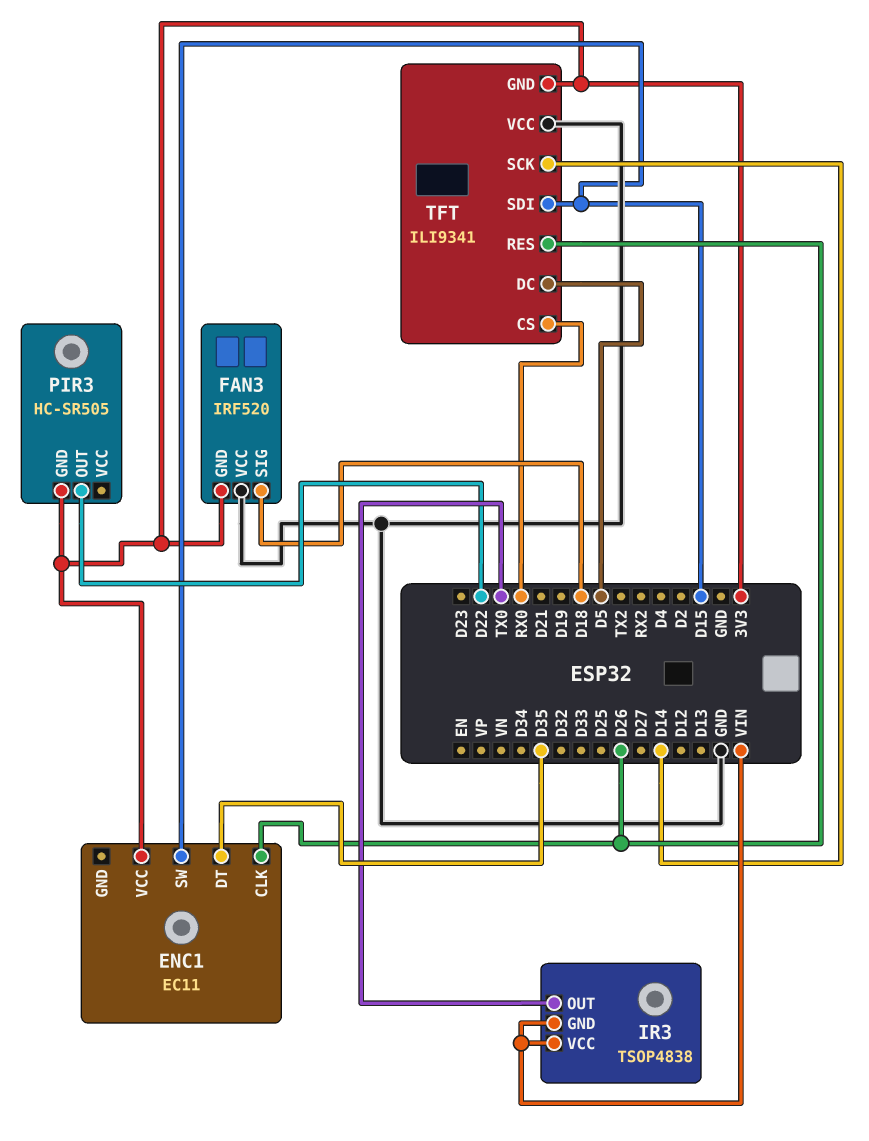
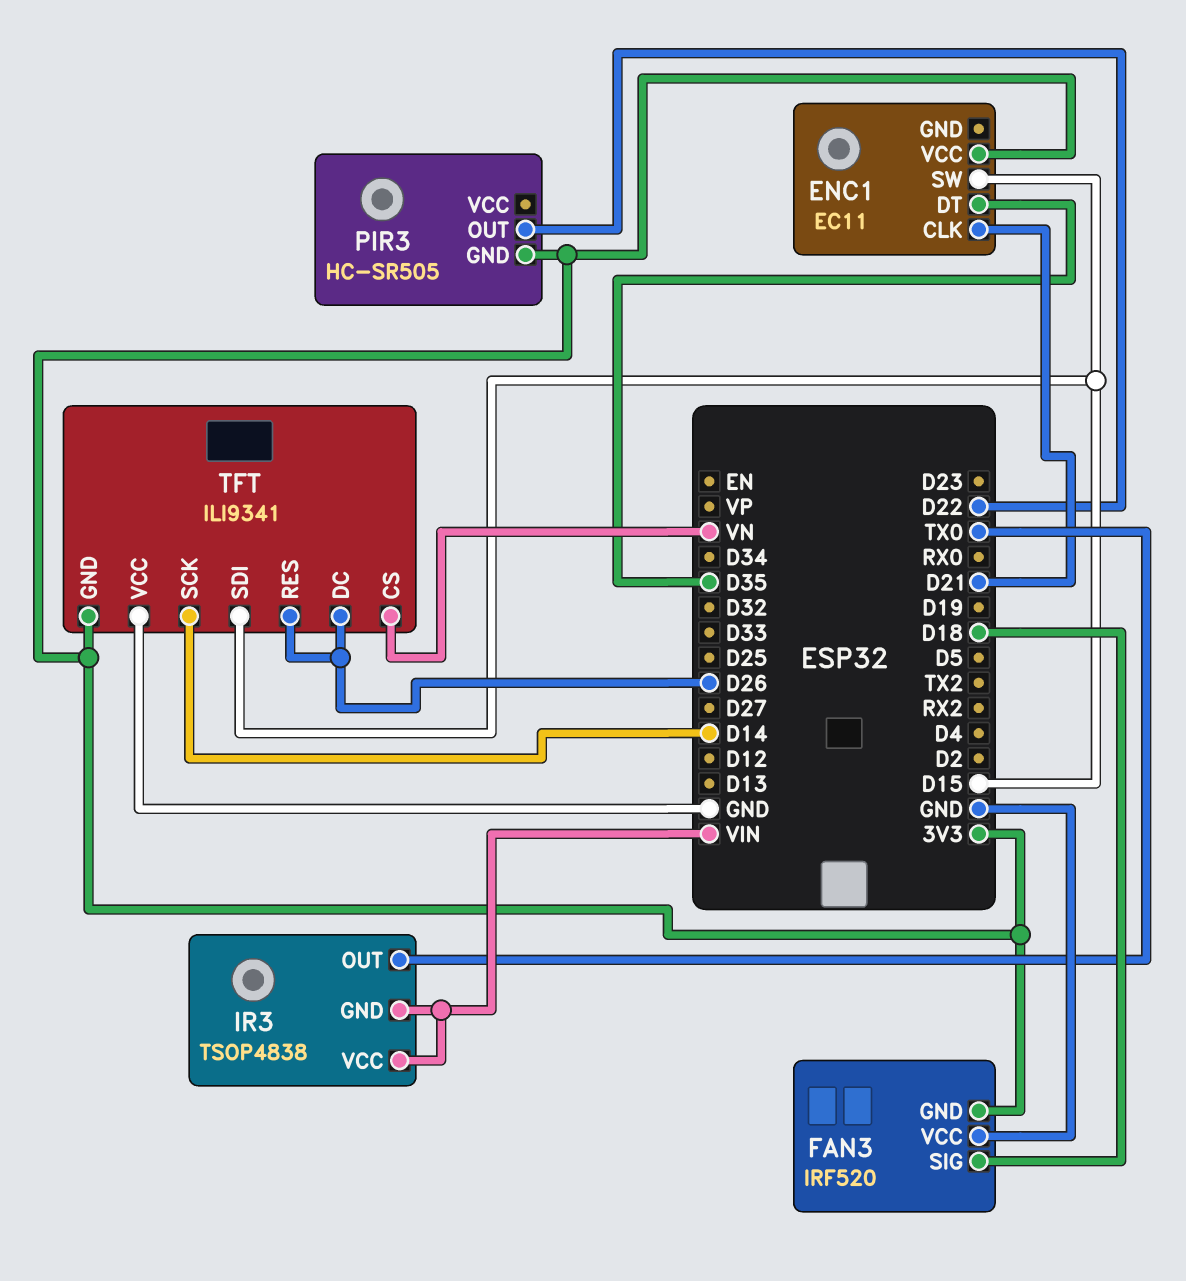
ENC1 pin CLK: D26 -> D21
TFT pin CS: RX0 -> VN
TFT pin DC: D5 -> D26

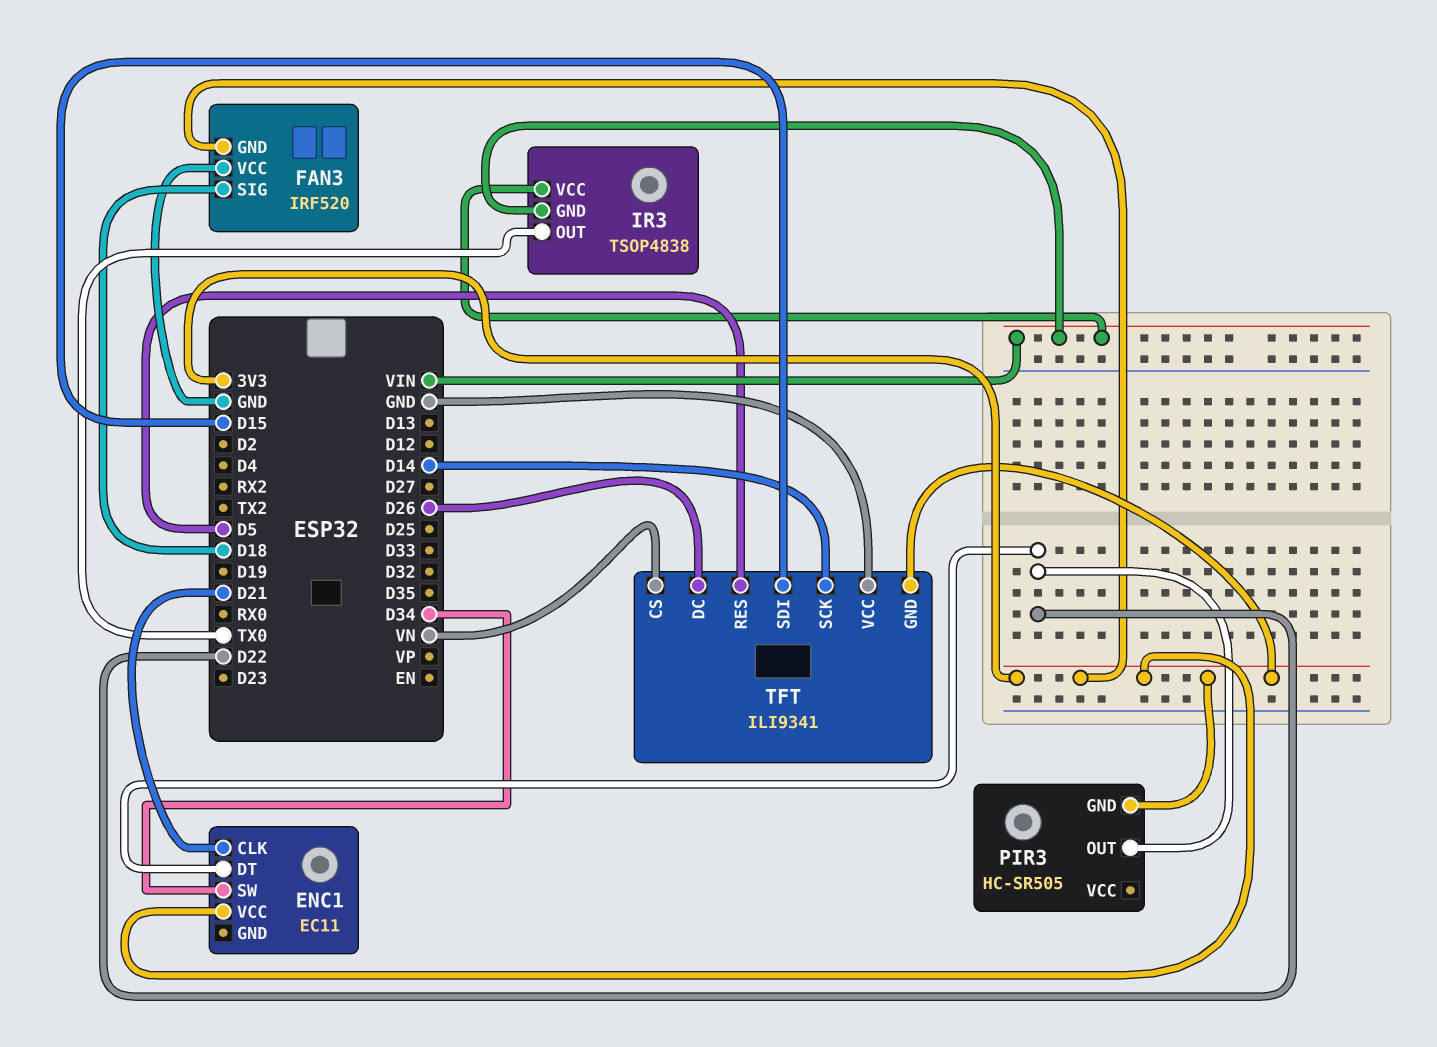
ENC1 pin DT: D35 -> D22
ENC1 pin SW: D15 -> D34
TFT pin RES: D26 -> D5

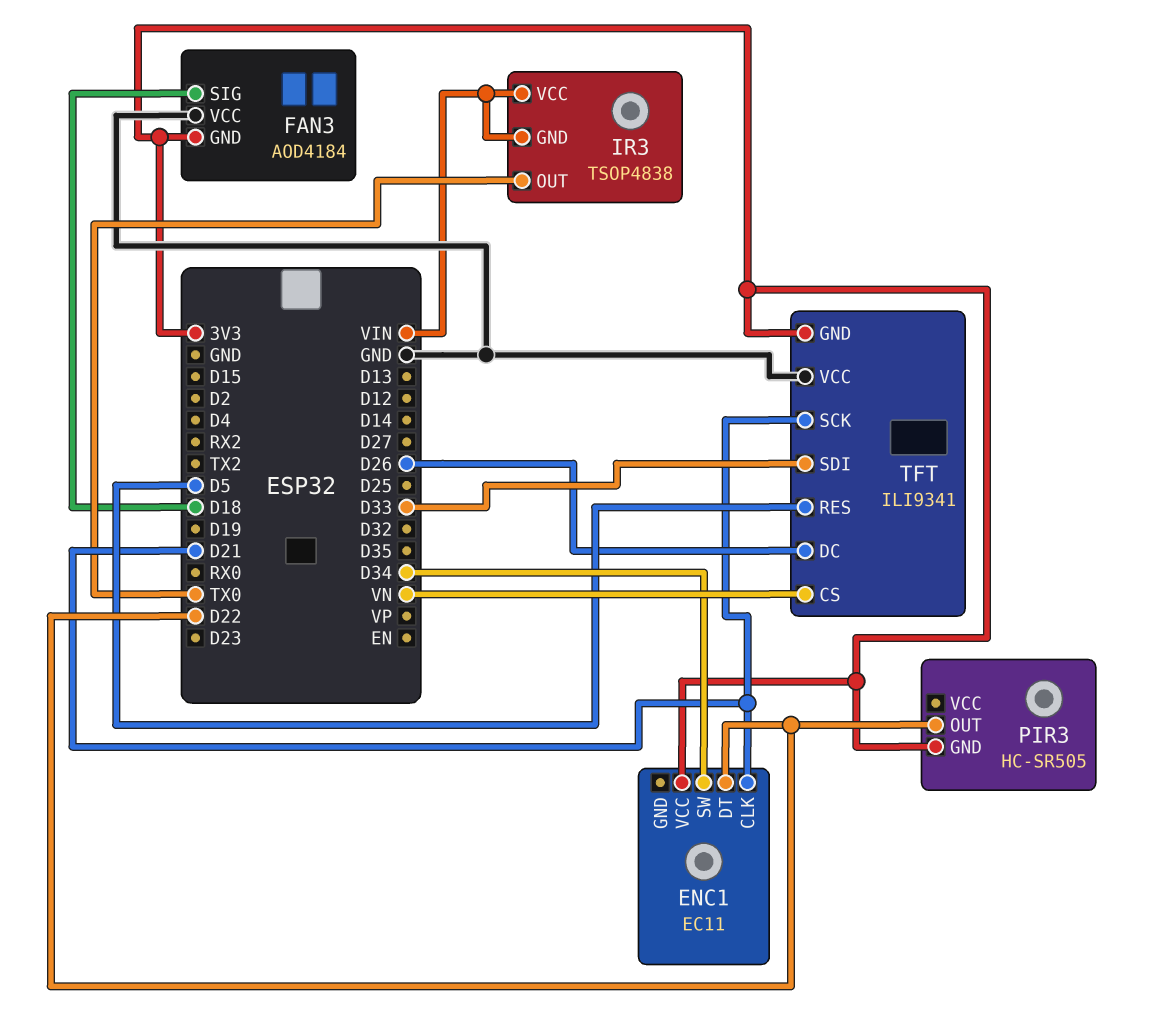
FAN3: IRF520 -> AOD4184
TFT pin SCK: D14 -> D21
TFT pin SDI: D15 -> D33

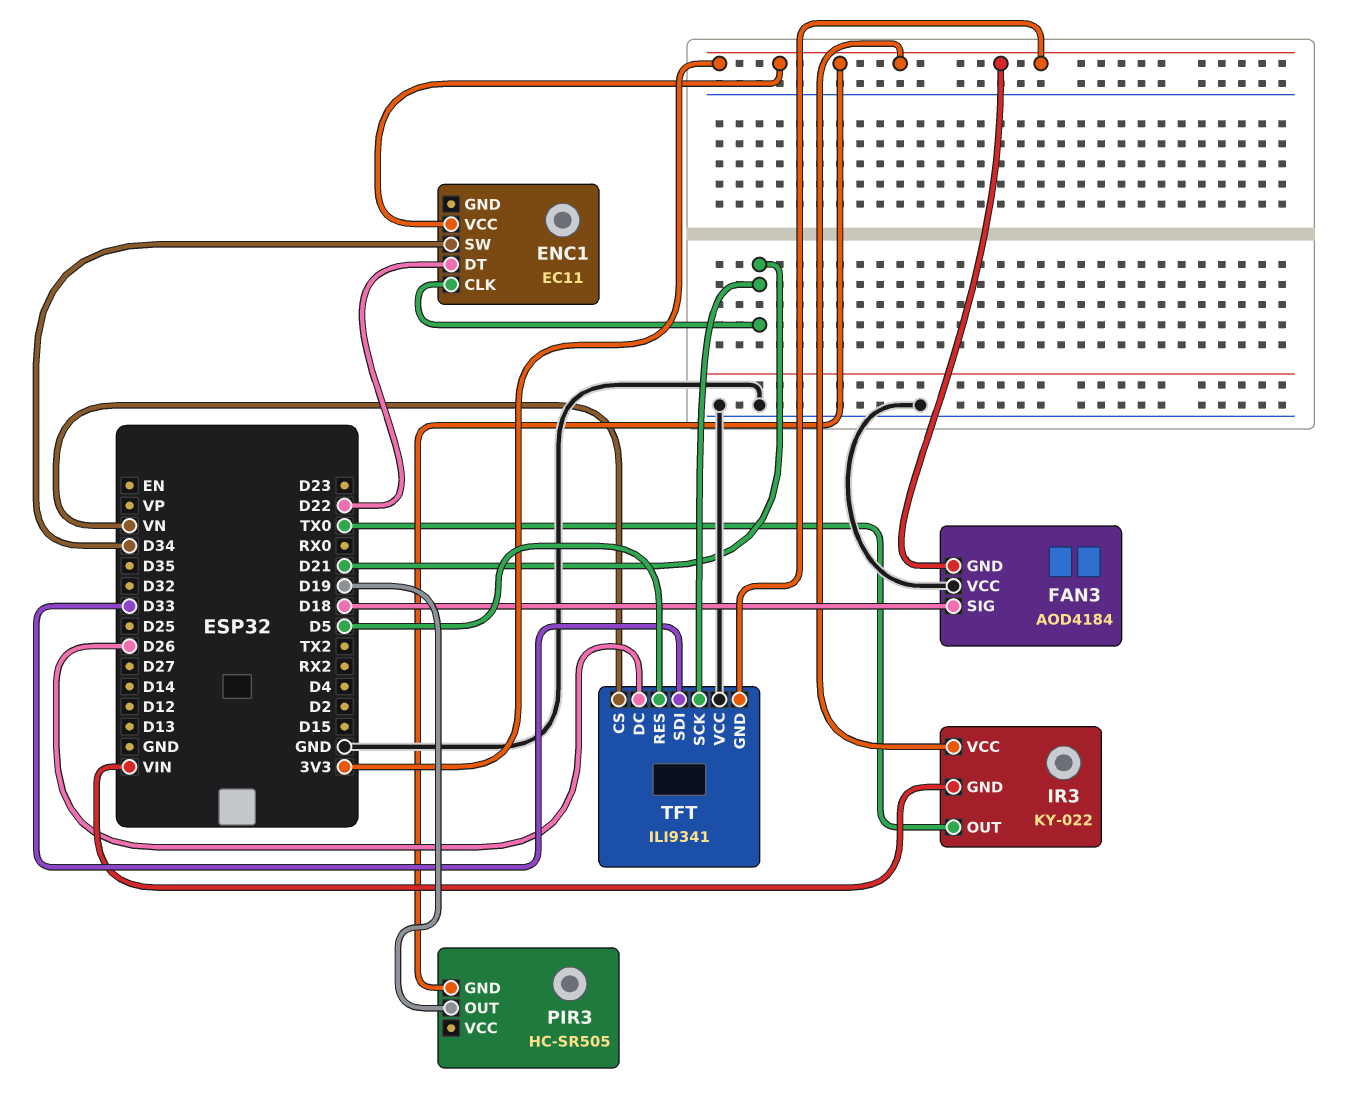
IR3: TSOP4838 -> KY-022
IR3 pin VCC: VIN -> 3V3
PIR3 pin OUT: D22 -> D19

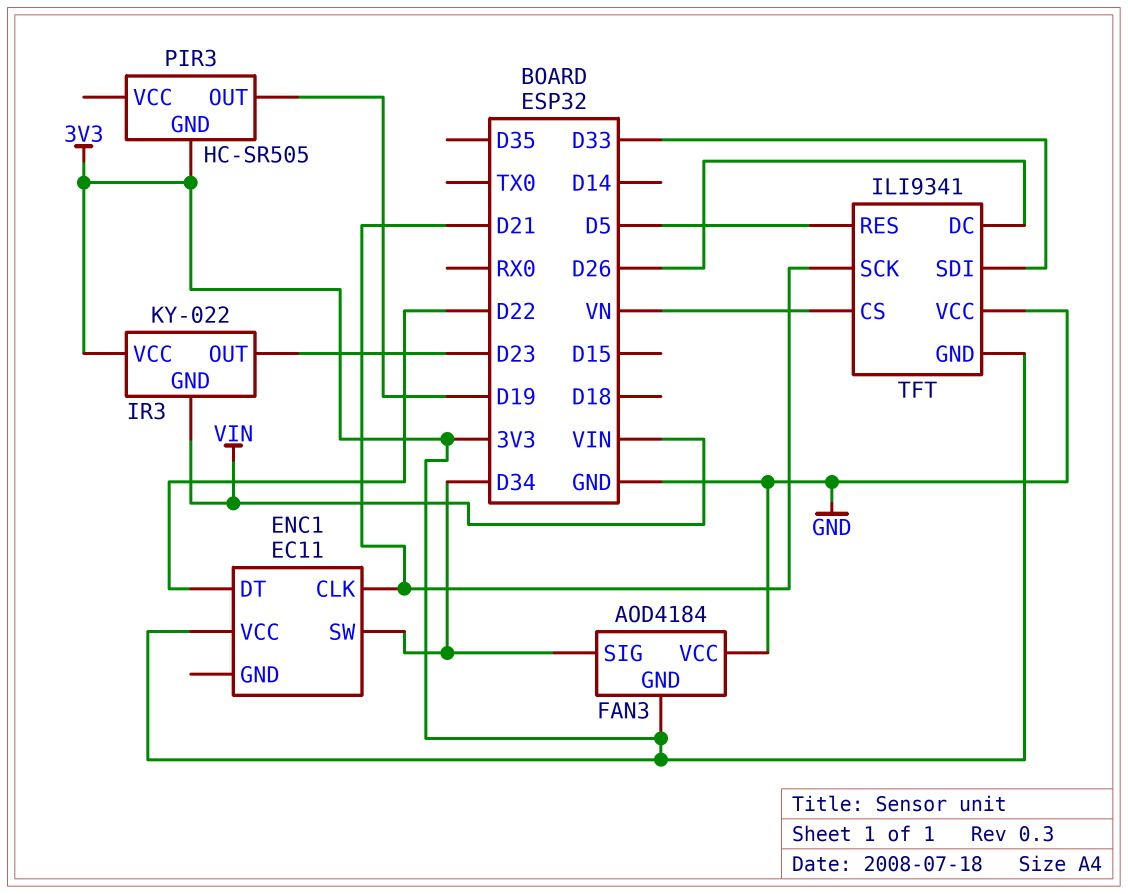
FAN3 pin SIG: D18 -> D34
IR3 pin OUT: TX0 -> D23

